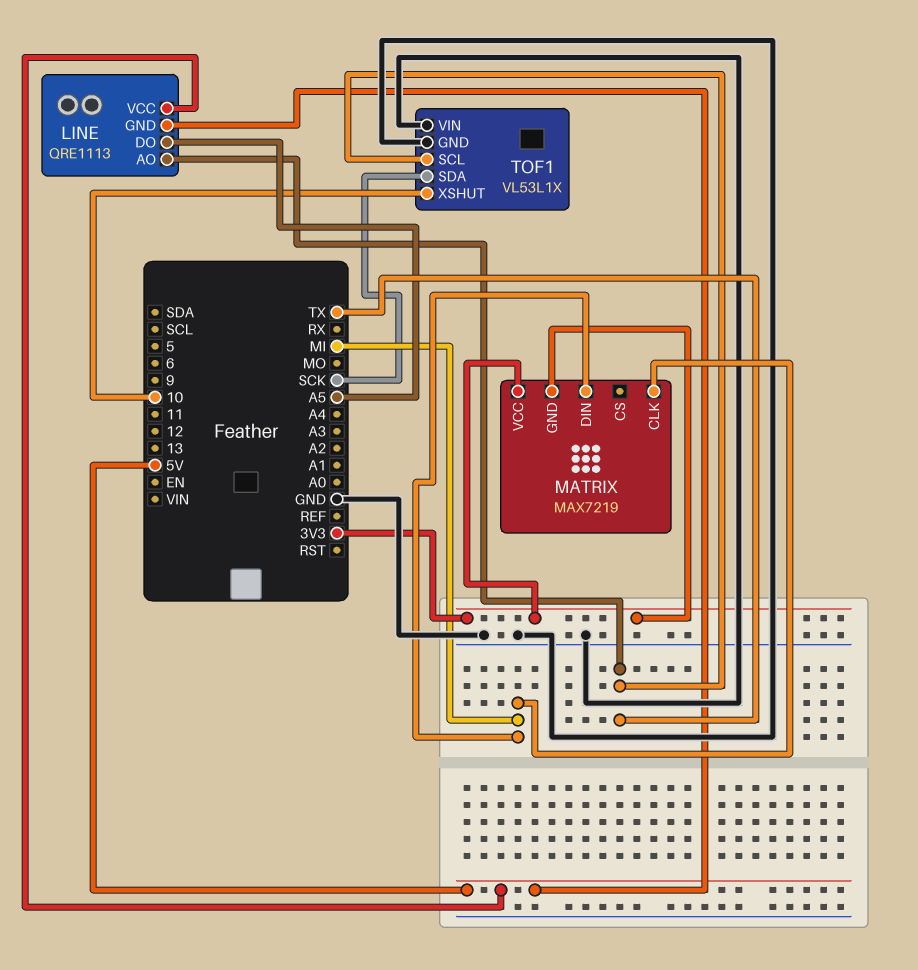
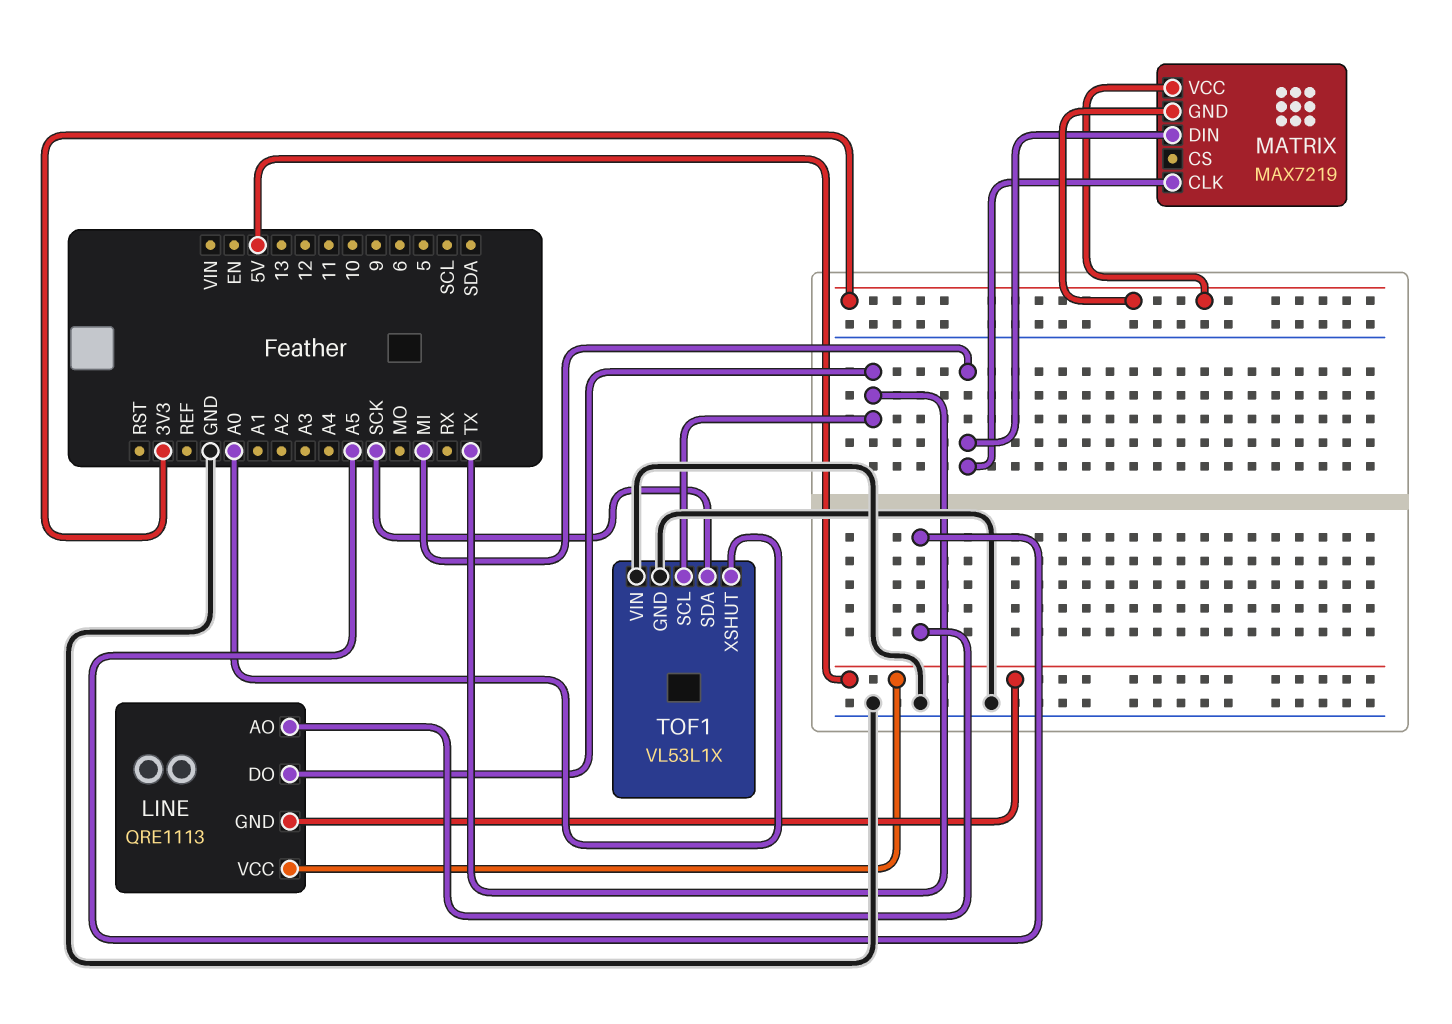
LINE pin AO: TX -> A5
LINE pin DO: A5 -> TX
TOF1 pin XSHUT: 10 -> A0

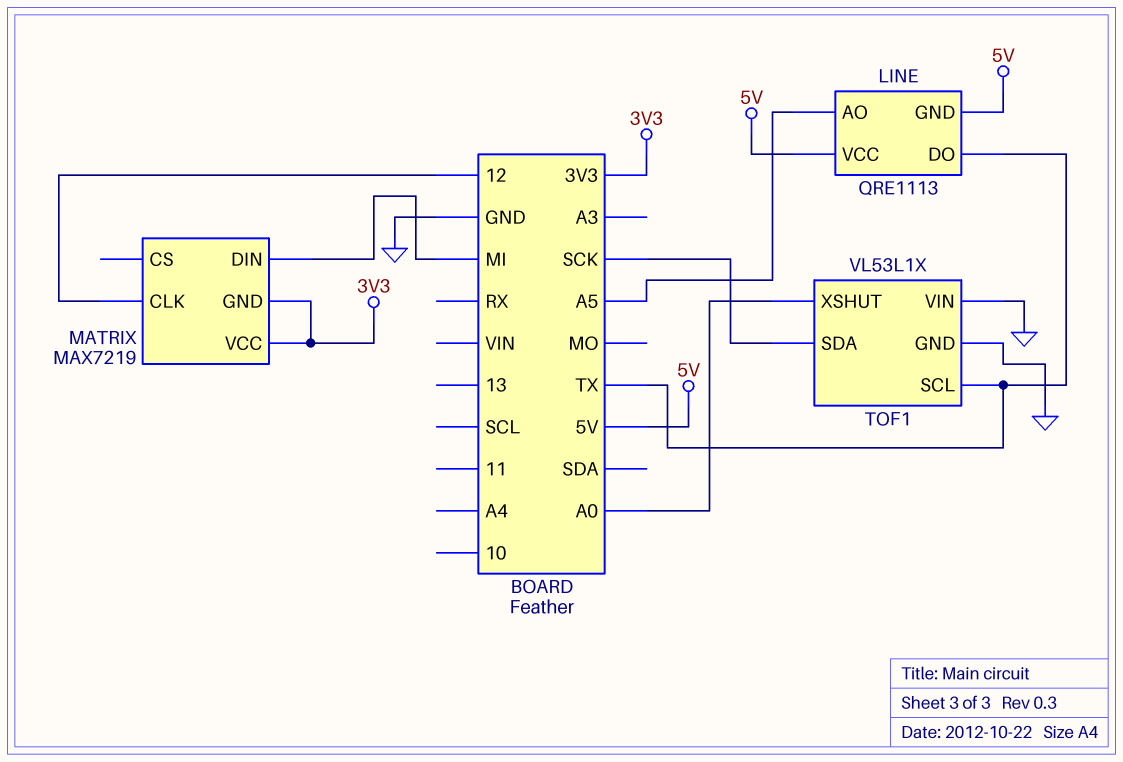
MATRIX pin CLK: MI -> 12

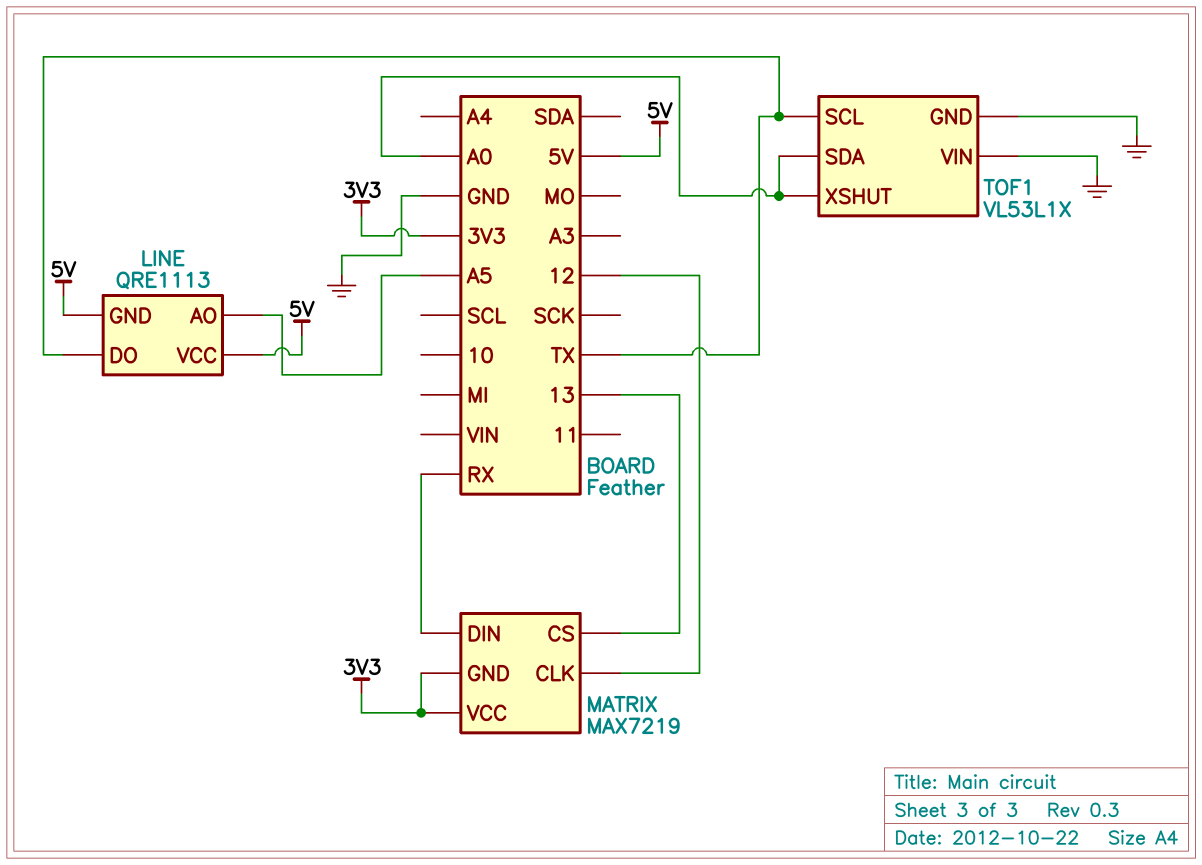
MATRIX pin CS: none -> 13
MATRIX pin DIN: MI -> RX
TOF1 pin SDA: SCK -> A0

